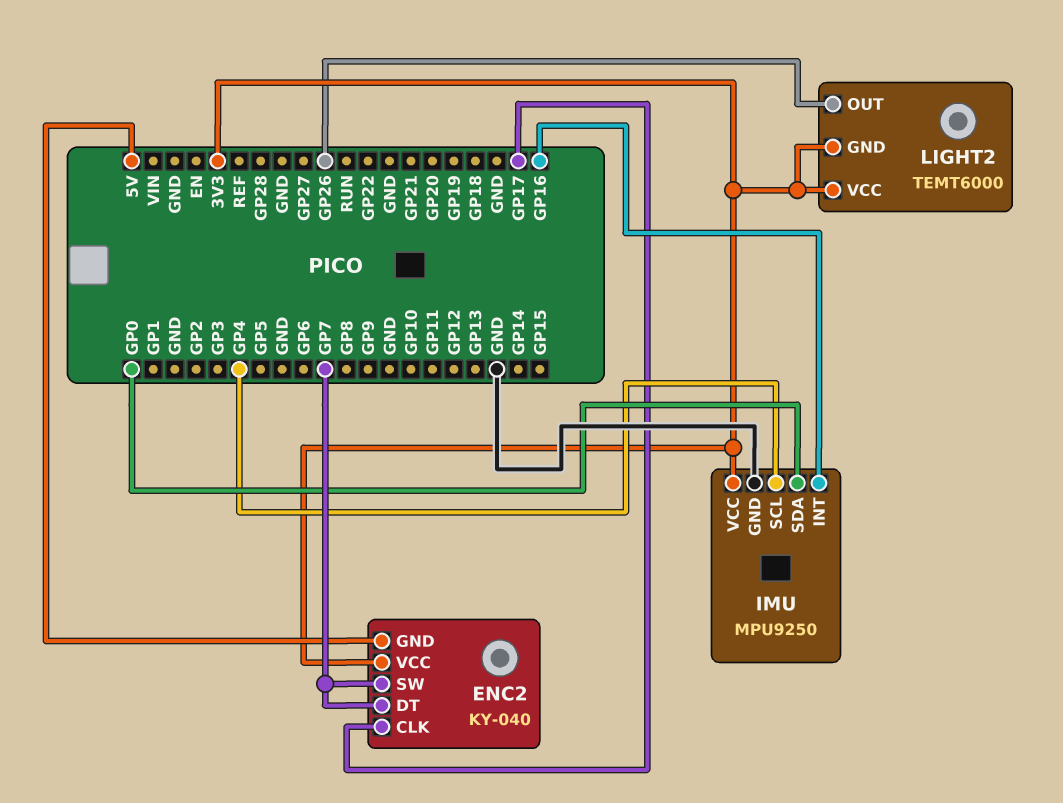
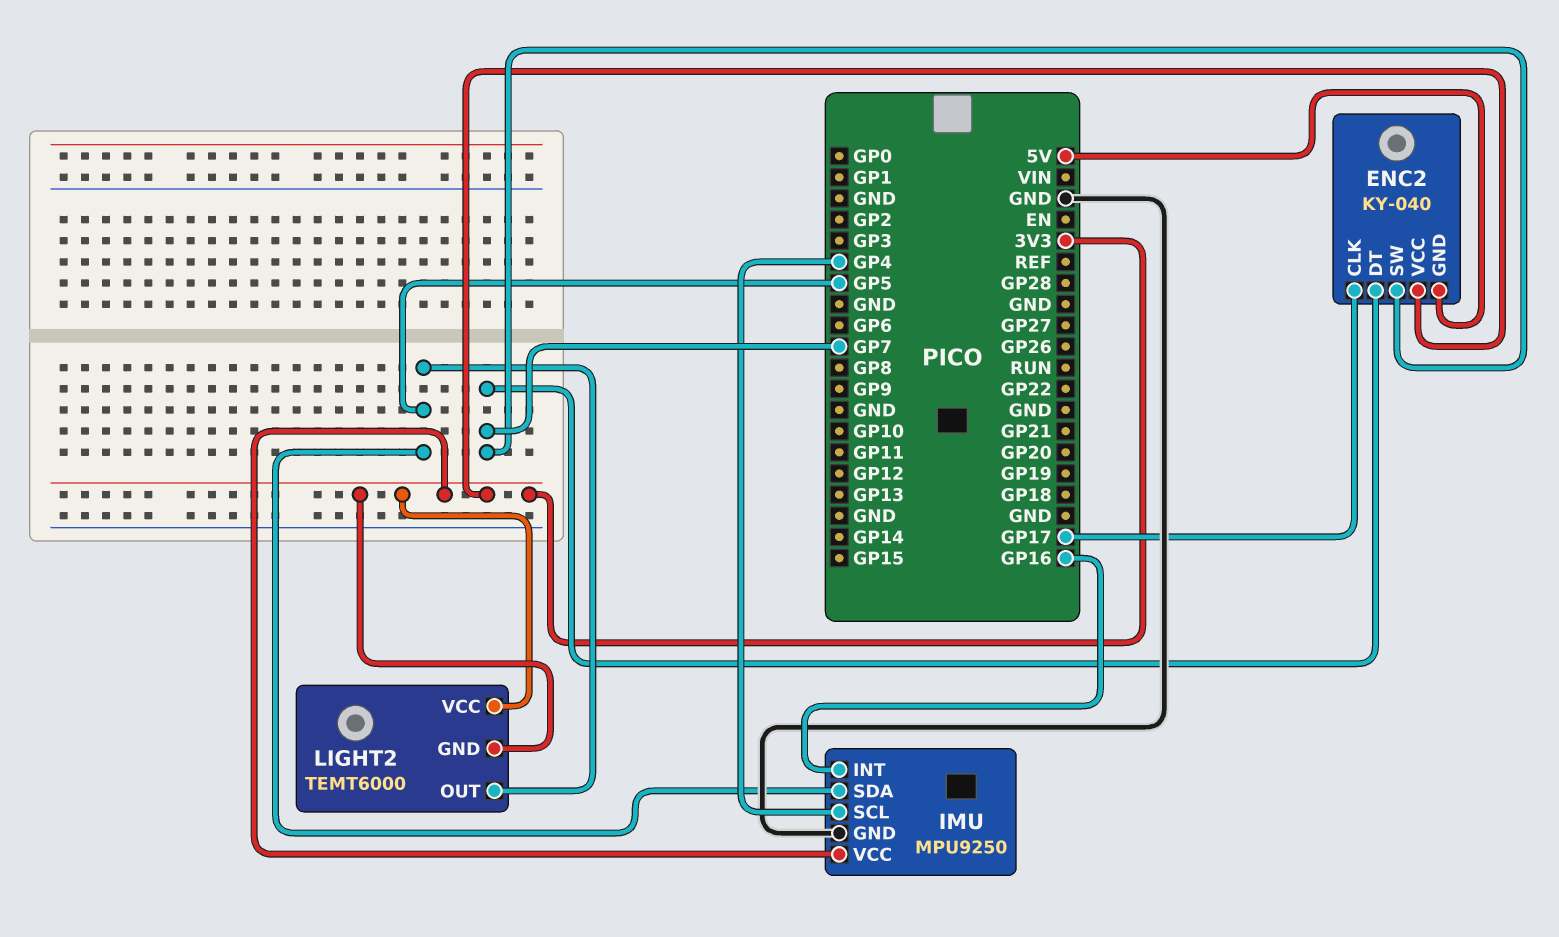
IMU pin SDA: GP0 -> GP5
LIGHT2 pin OUT: GP26 -> GP5

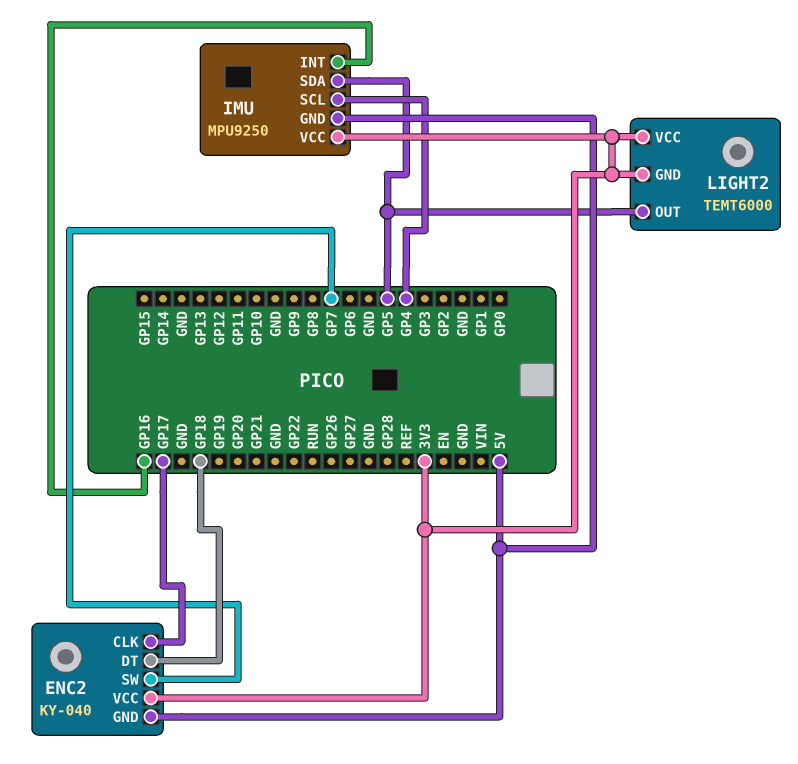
ENC2 pin DT: GP7 -> GP18
IMU pin GND: GND -> 5V

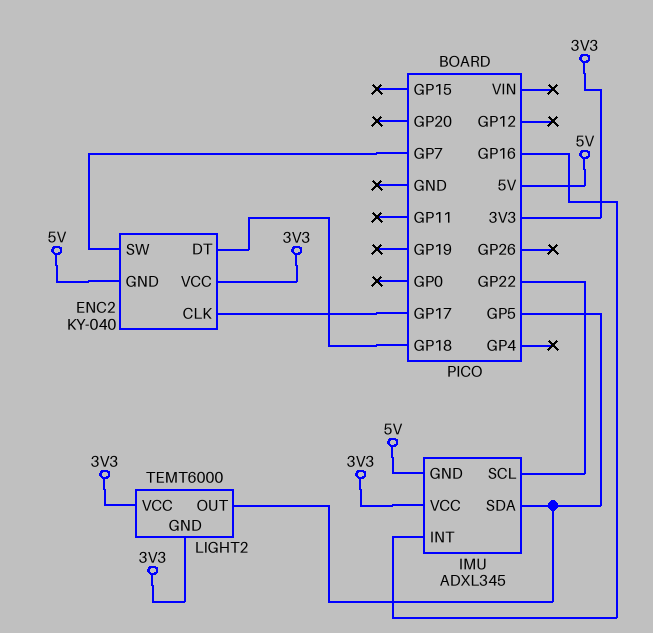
IMU: MPU9250 -> ADXL345
IMU pin SCL: GP4 -> GP22

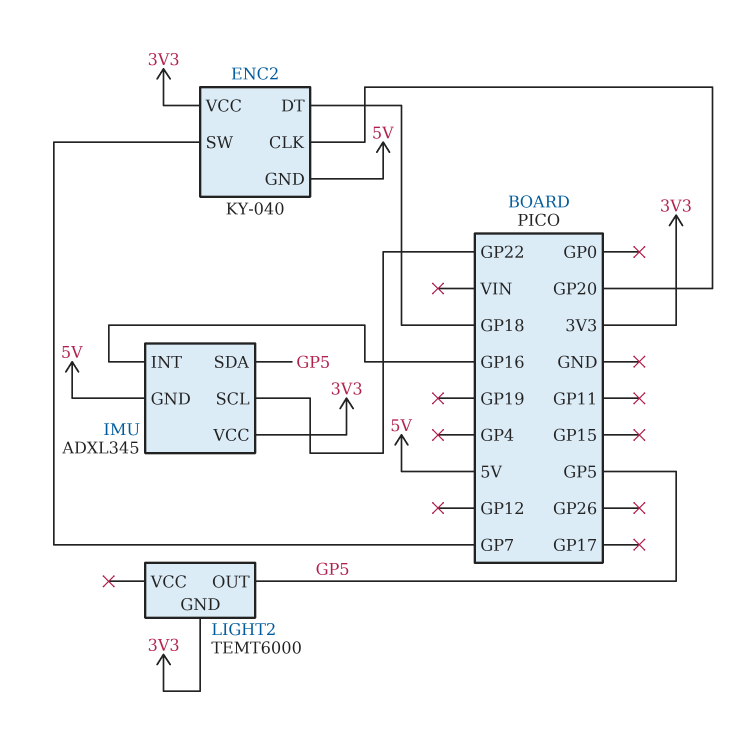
ENC2 pin CLK: GP17 -> GP20
LIGHT2 pin VCC: 3V3 -> none

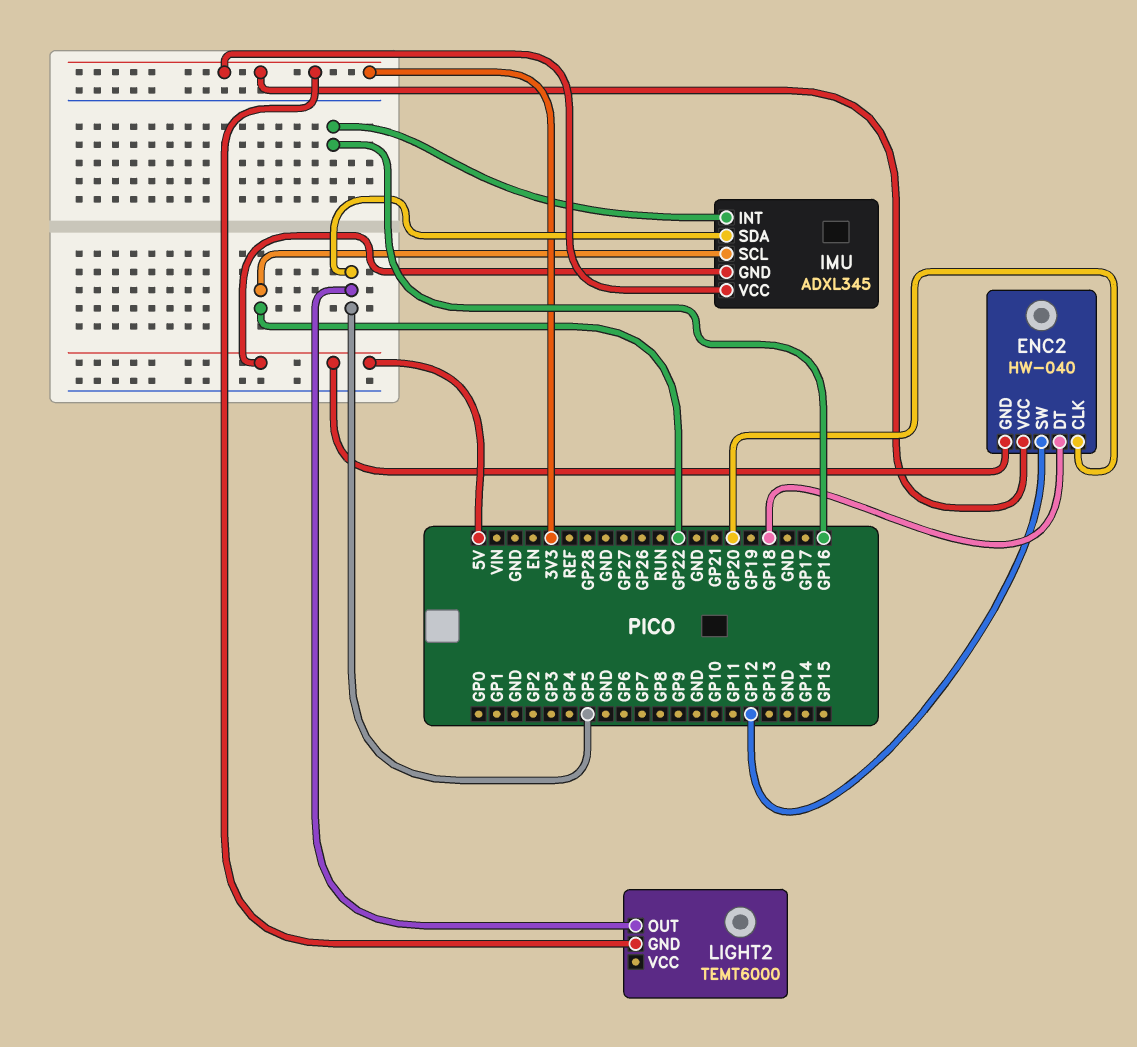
ENC2: KY-040 -> HW-040
ENC2 pin SW: GP7 -> GP12

